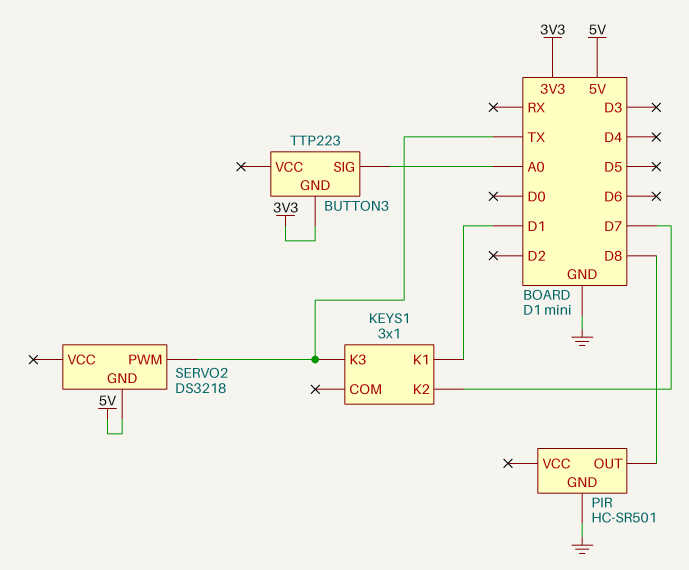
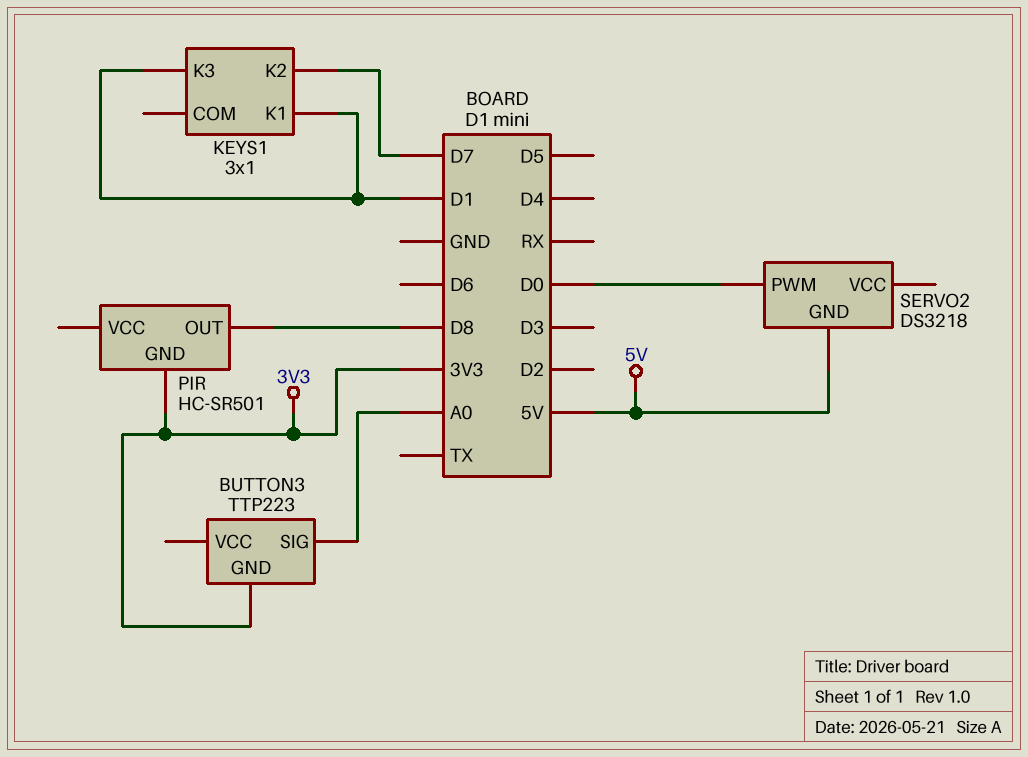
KEYS1 pin K3: TX -> D1
PIR pin GND: GND -> 3V3
SERVO2 pin PWM: TX -> D0

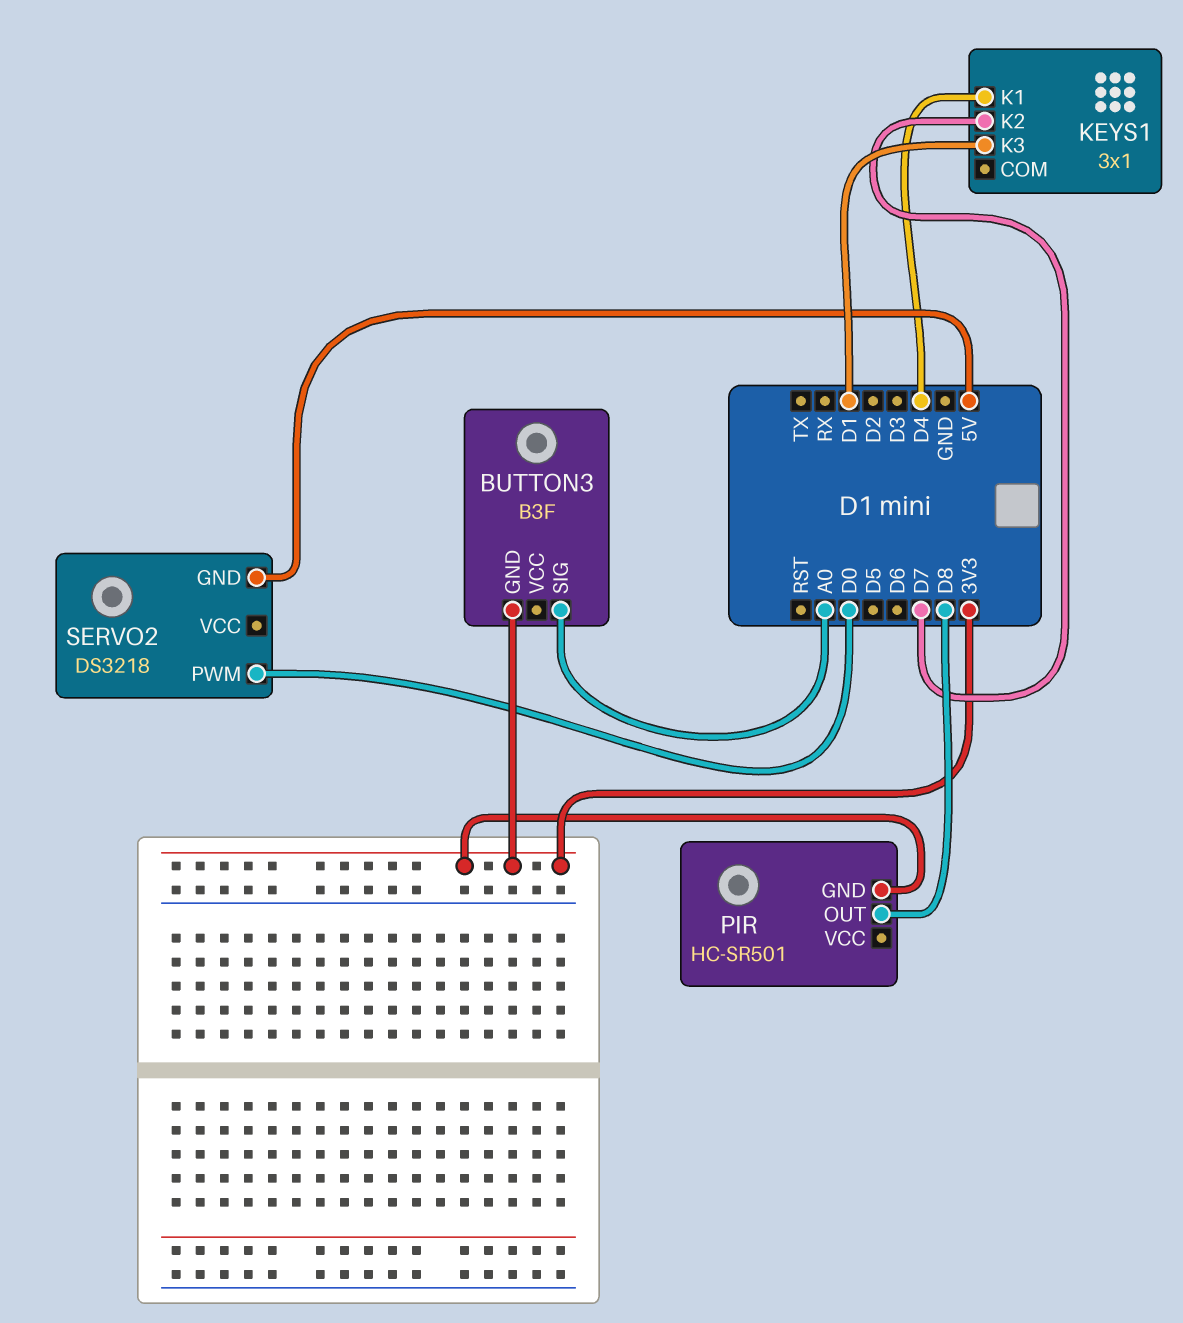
BUTTON3: TTP223 -> B3F
KEYS1 pin K1: D1 -> D4

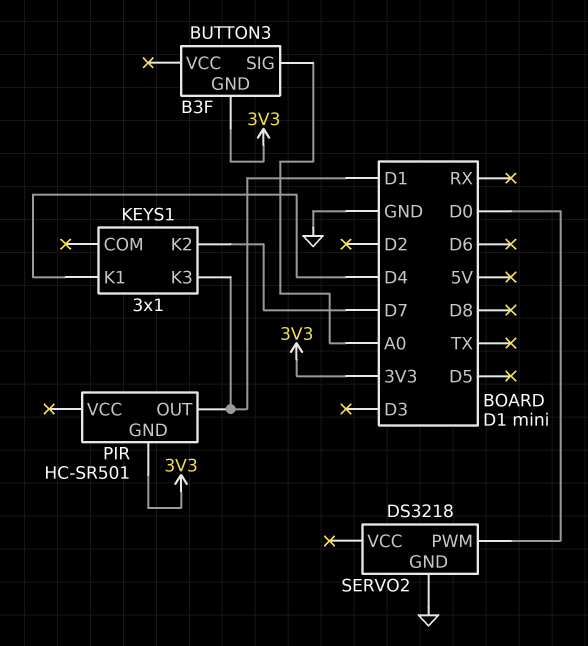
PIR pin OUT: D8 -> D1
SERVO2 pin GND: 5V -> GND

